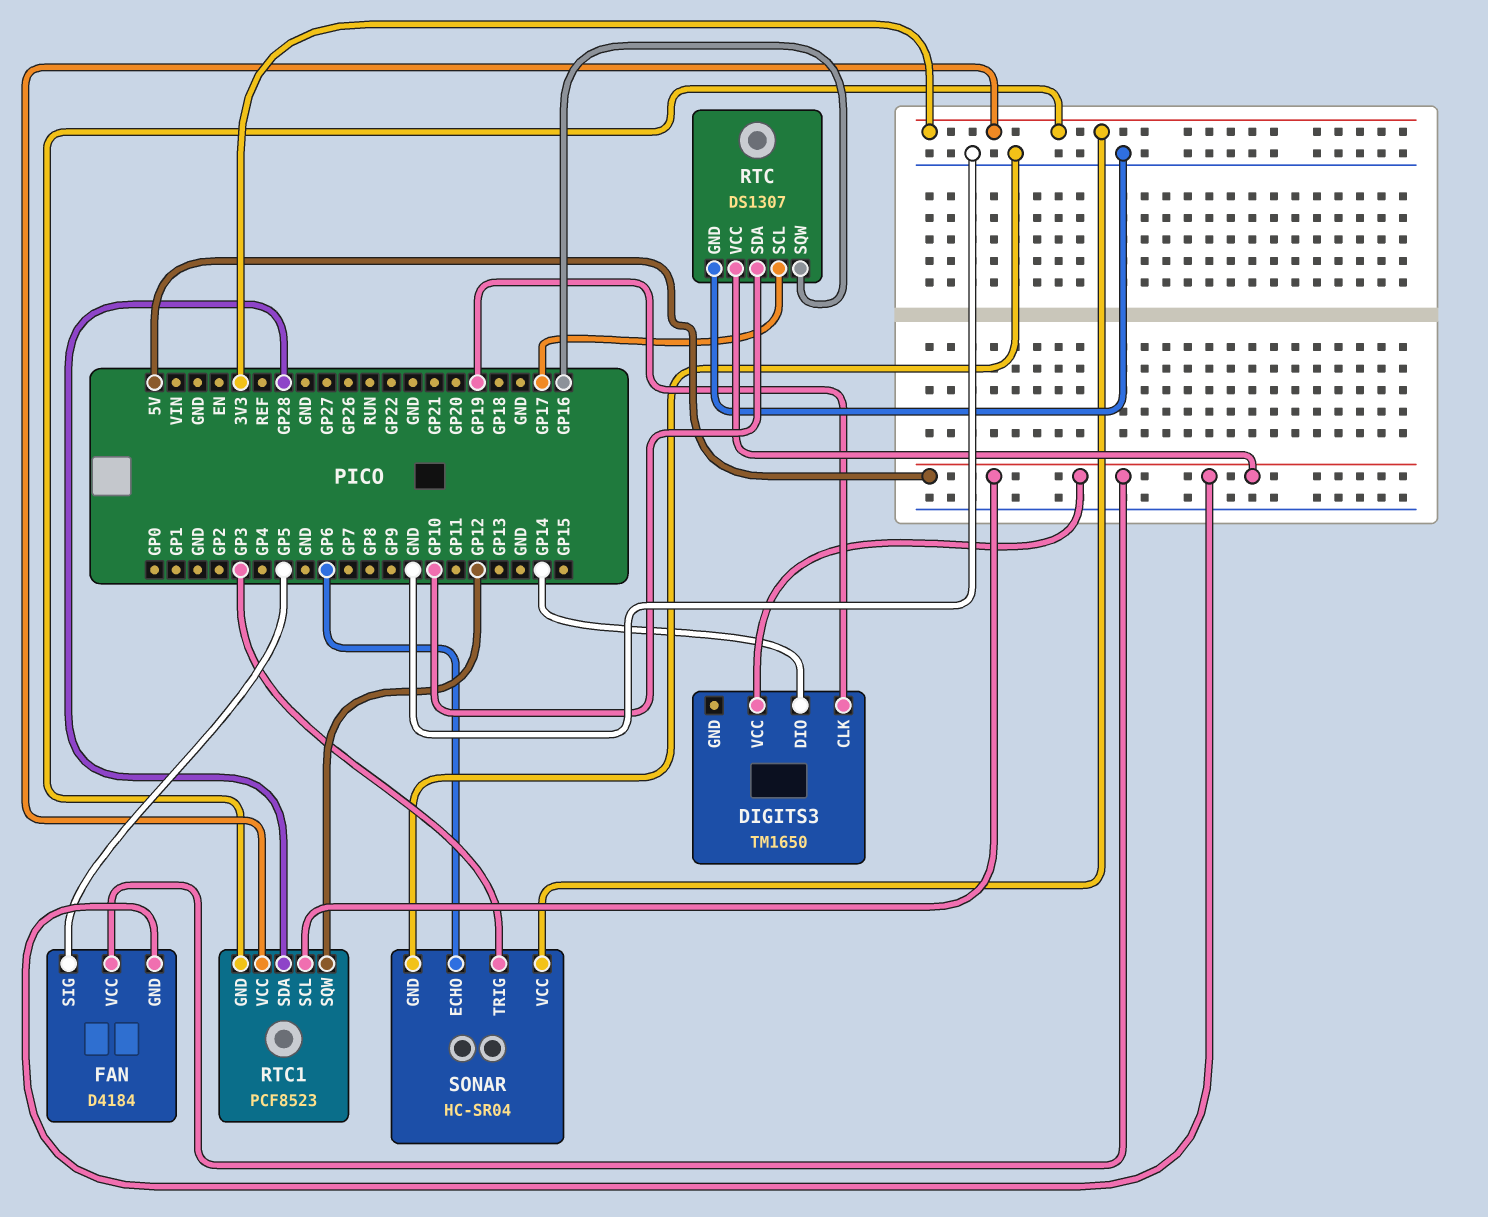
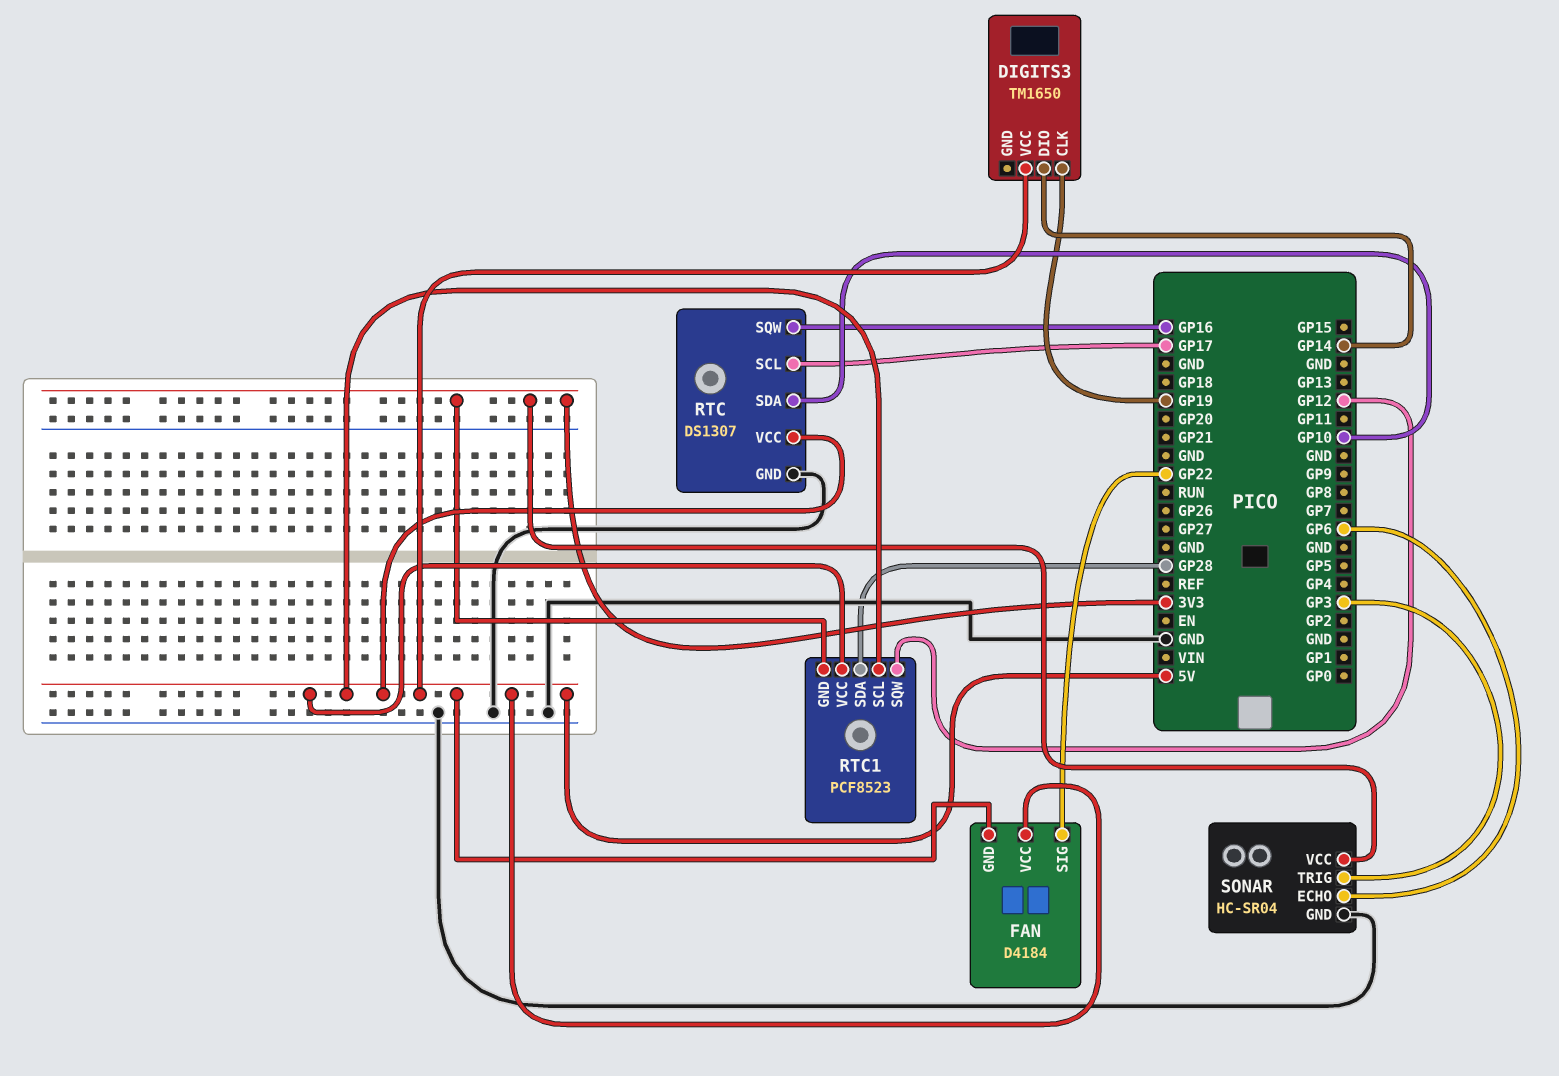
FAN pin SIG: GP5 -> GP22
RTC1 pin VCC: 3V3 -> 5V

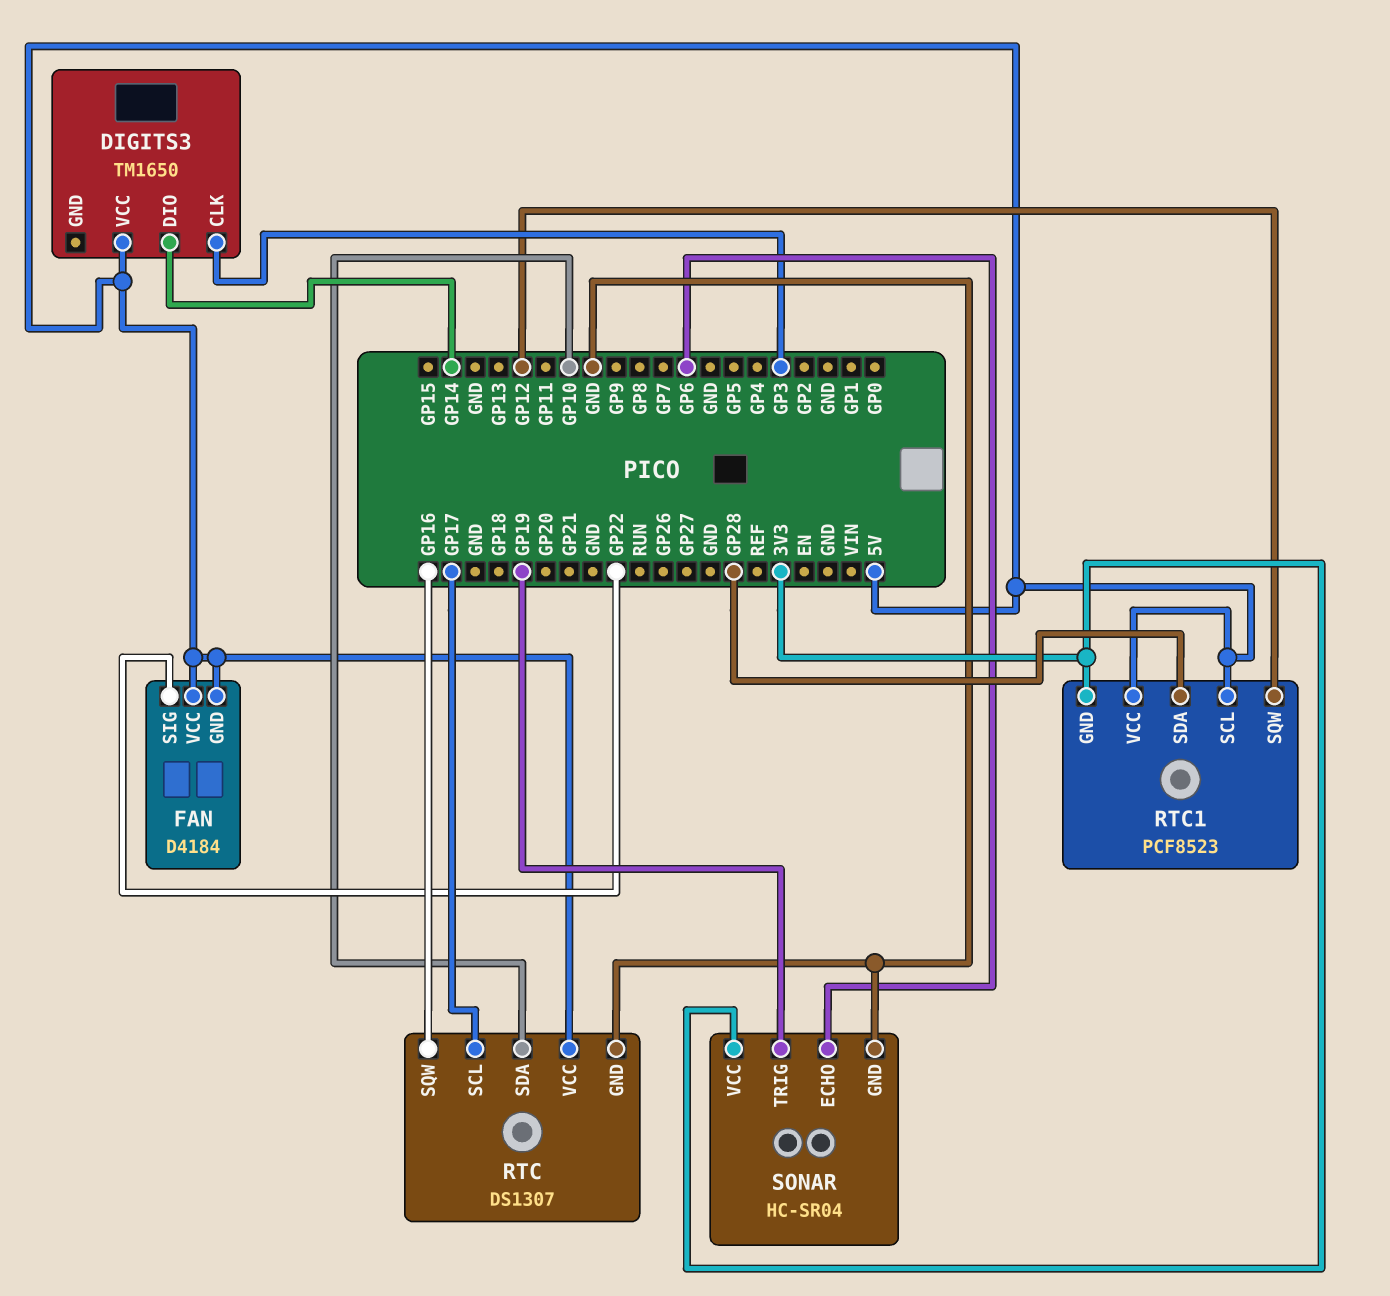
DIGITS3 pin CLK: GP19 -> GP3
SONAR pin TRIG: GP3 -> GP19

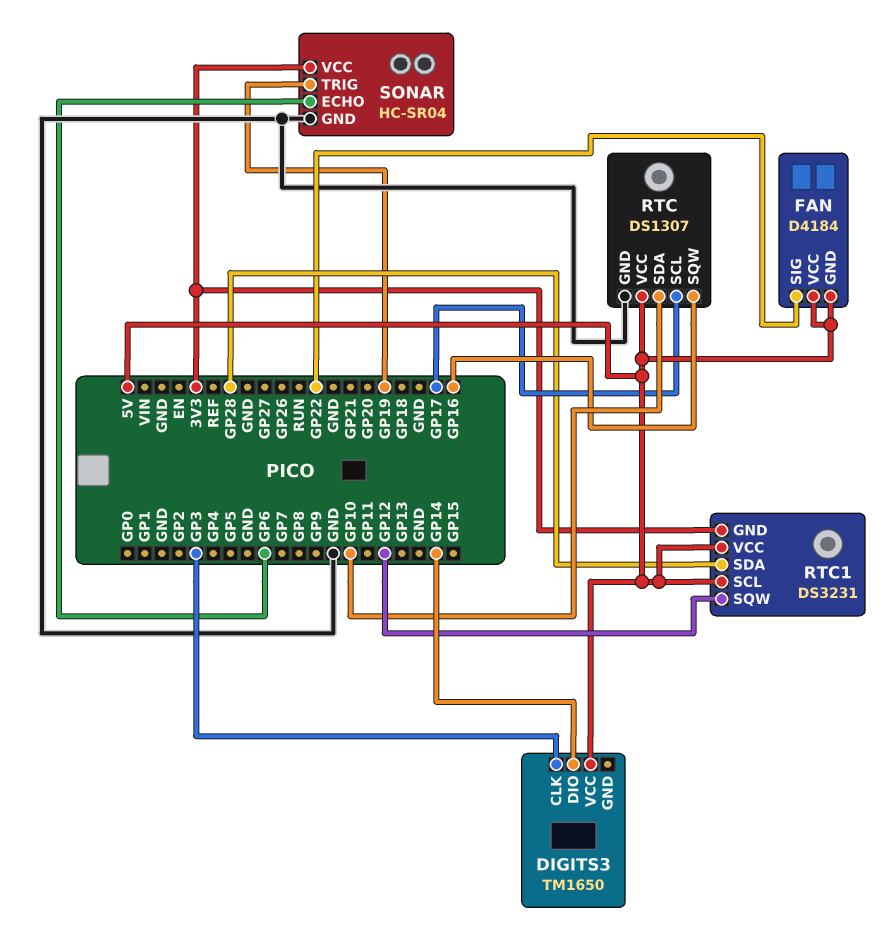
RTC1: PCF8523 -> DS3231

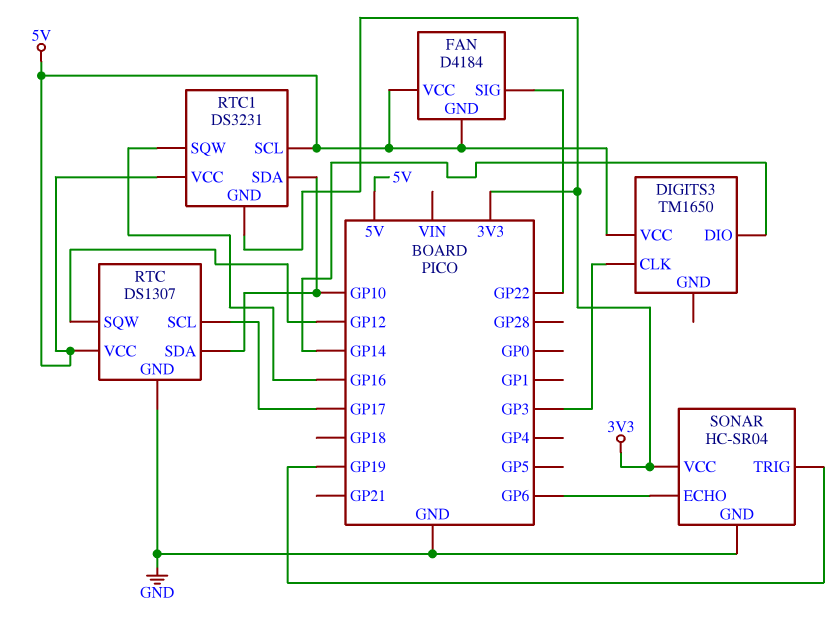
RTC pin SQW: GP16 -> GP12
RTC1 pin SDA: GP28 -> GP10
RTC1 pin SQW: GP12 -> GP16

